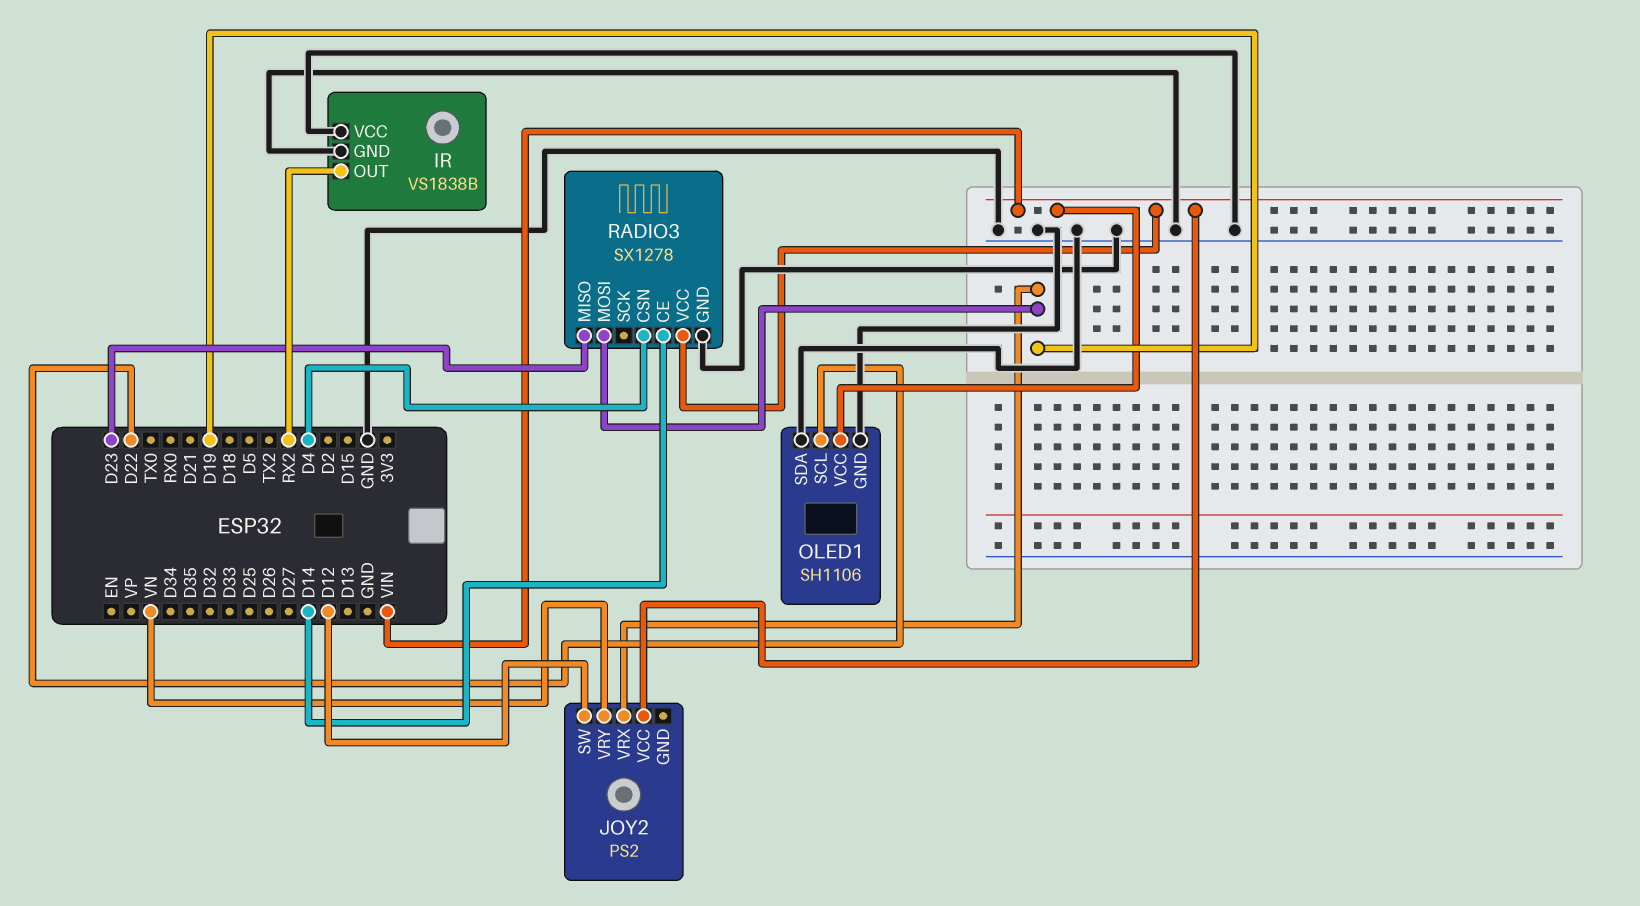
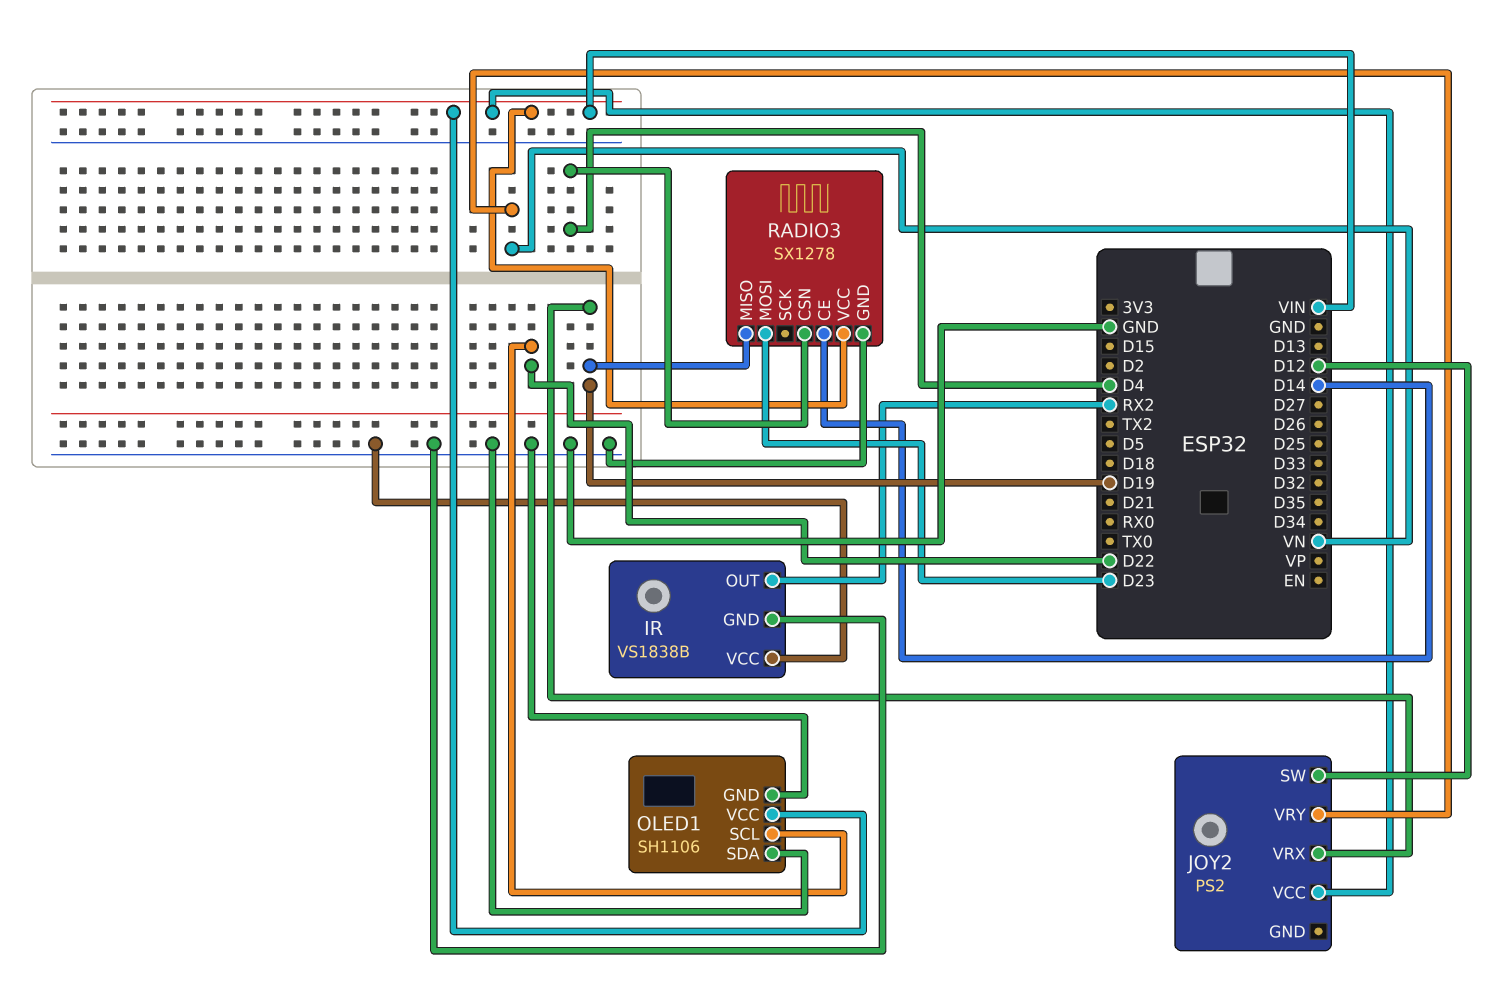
RADIO3 pin MISO: D23 -> D19
RADIO3 pin MOSI: D19 -> D23

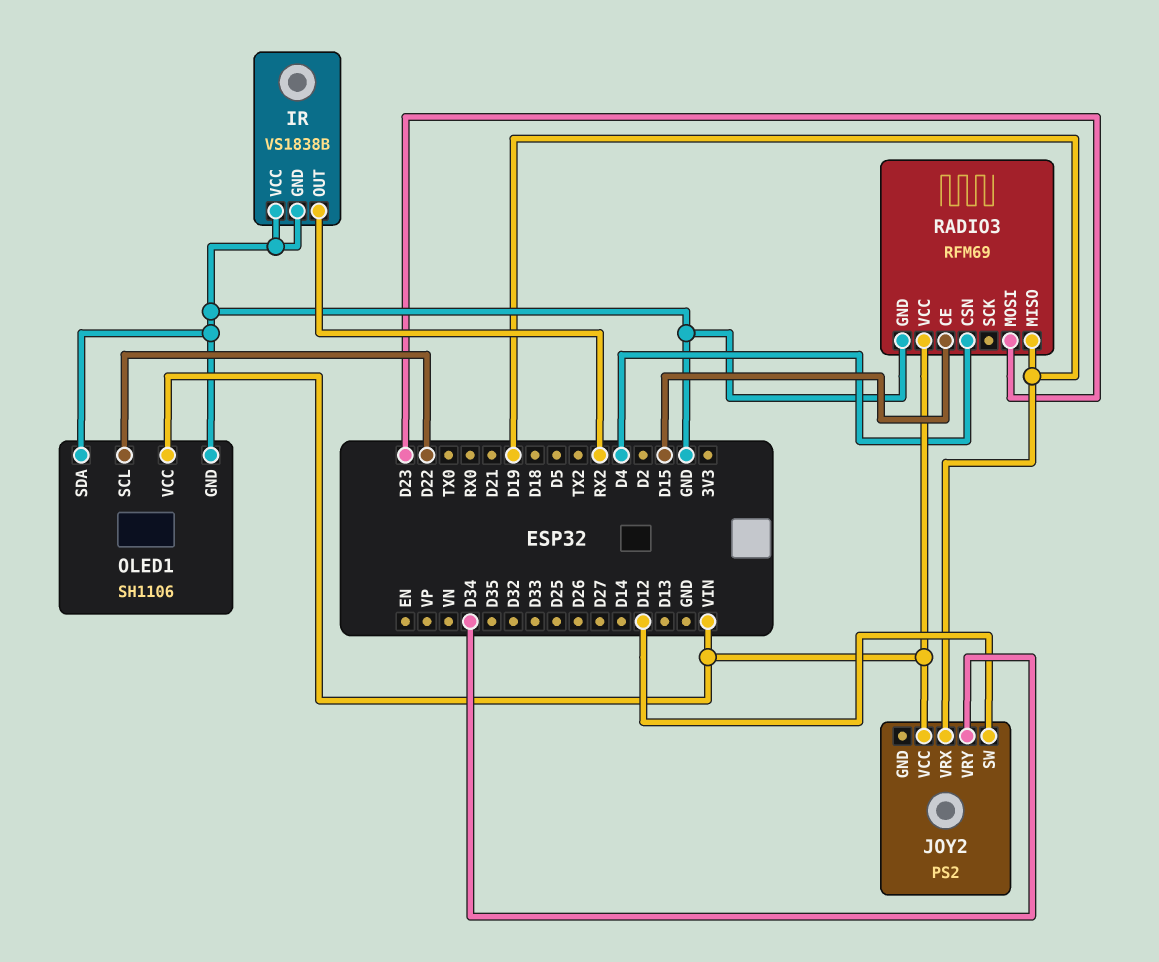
JOY2 pin VRY: VN -> D34
RADIO3: SX1278 -> RFM69
RADIO3 pin CE: D14 -> D15

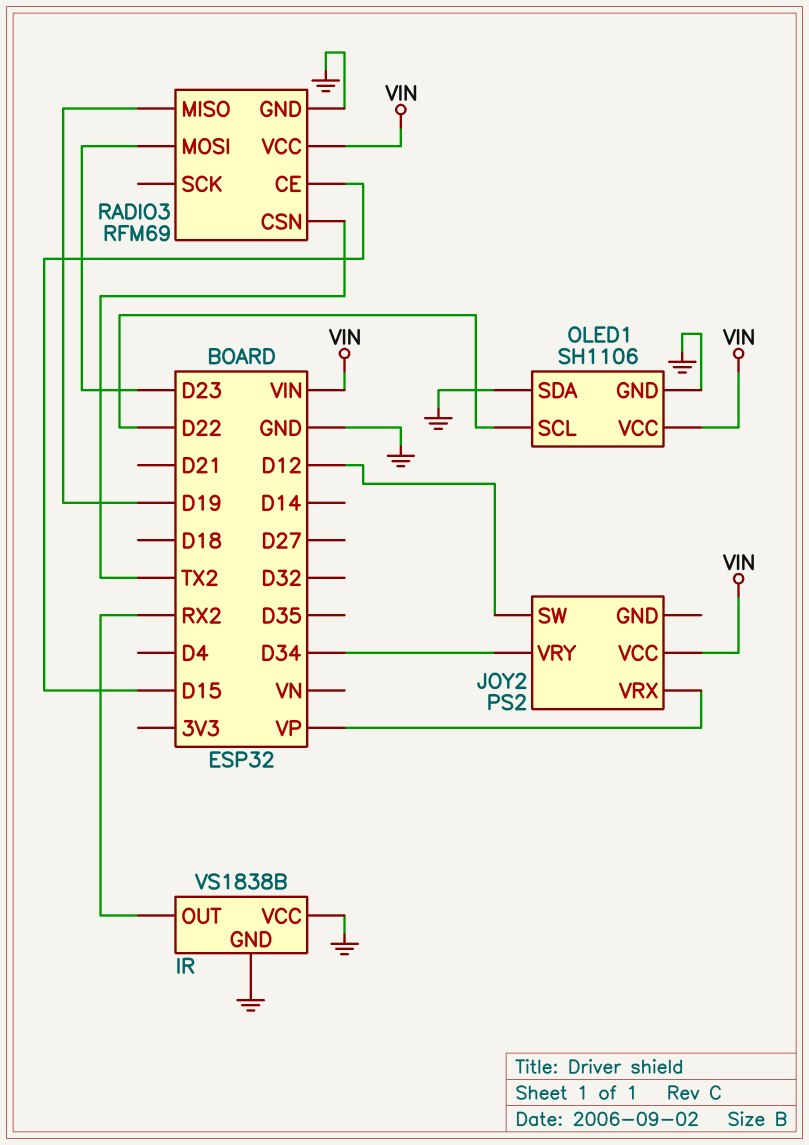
JOY2 pin VRX: D19 -> VP
RADIO3 pin CSN: D4 -> TX2

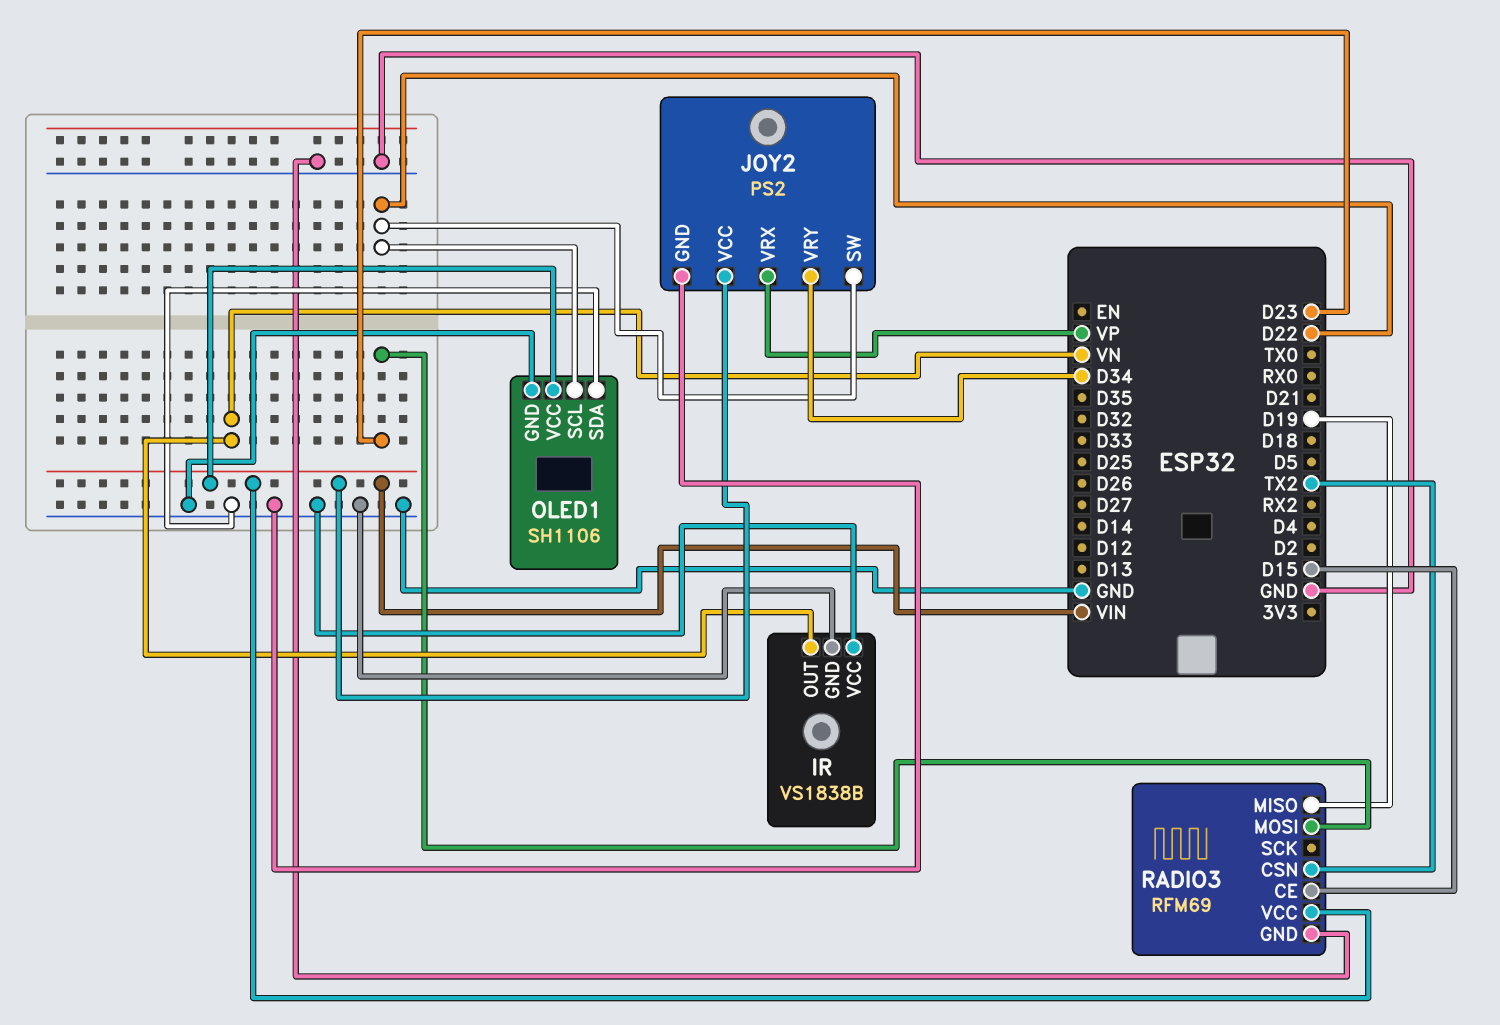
IR pin OUT: RX2 -> VN
JOY2 pin GND: none -> GND
JOY2 pin SW: D12 -> D22

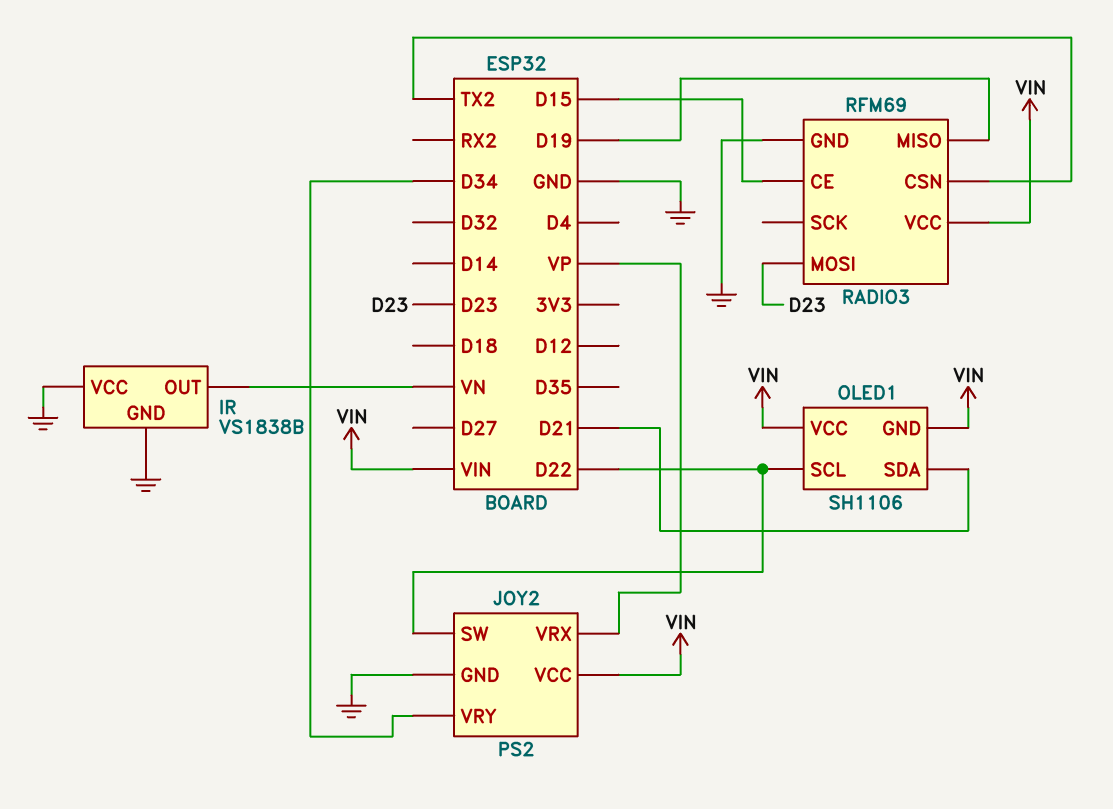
OLED1 pin GND: GND -> VIN
OLED1 pin SDA: GND -> D21

